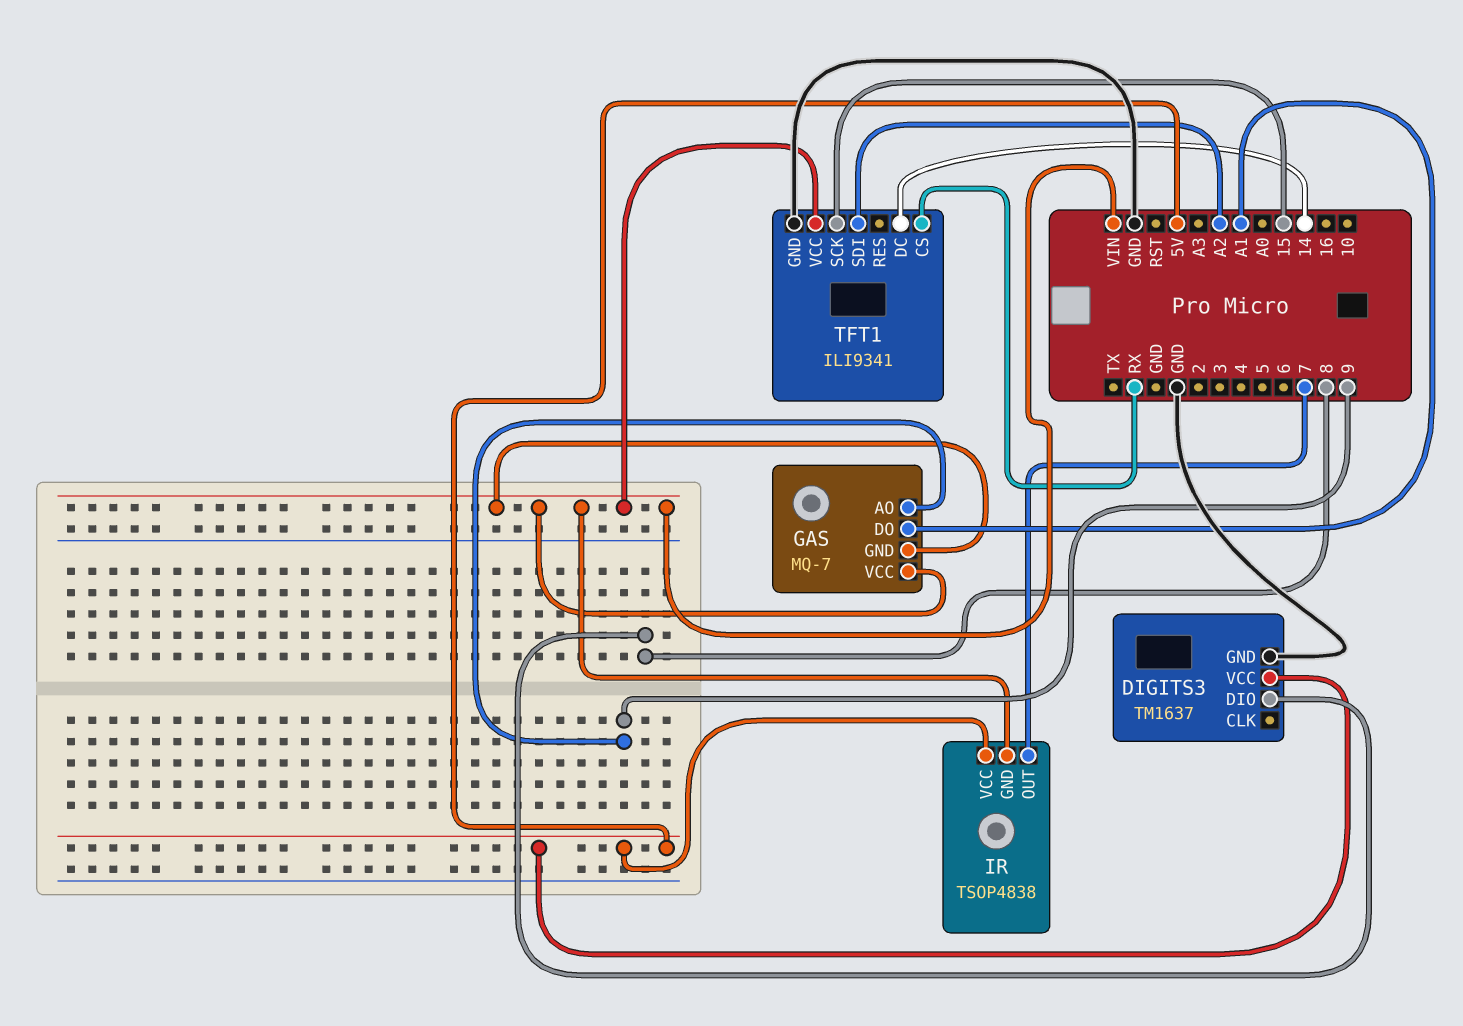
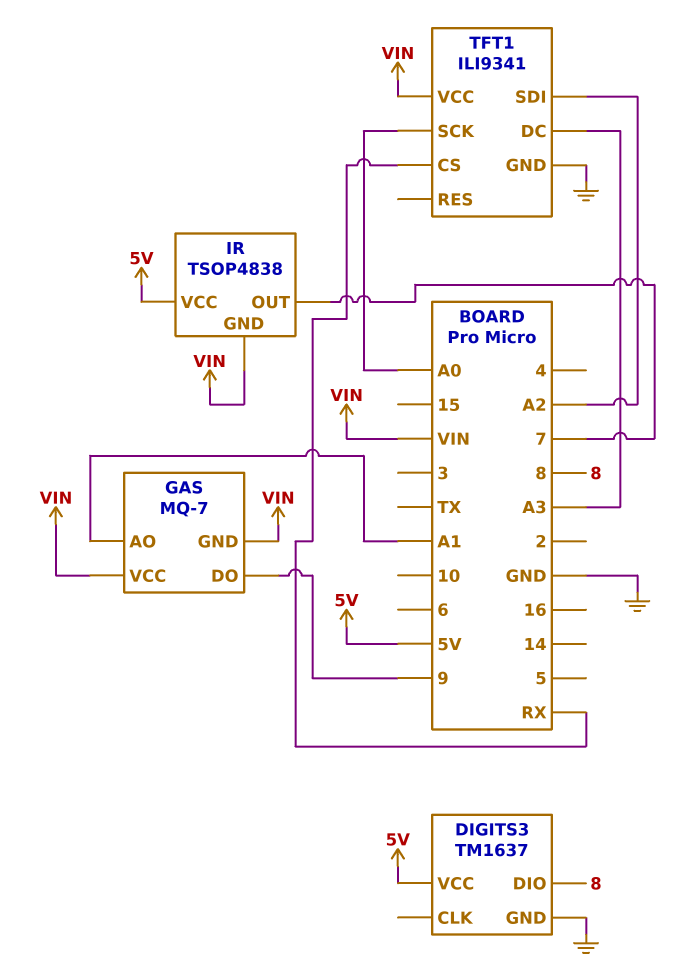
GAS pin AO: 9 -> A1
GAS pin DO: A1 -> 9
TFT1 pin DC: 14 -> A3
TFT1 pin SCK: 15 -> A0

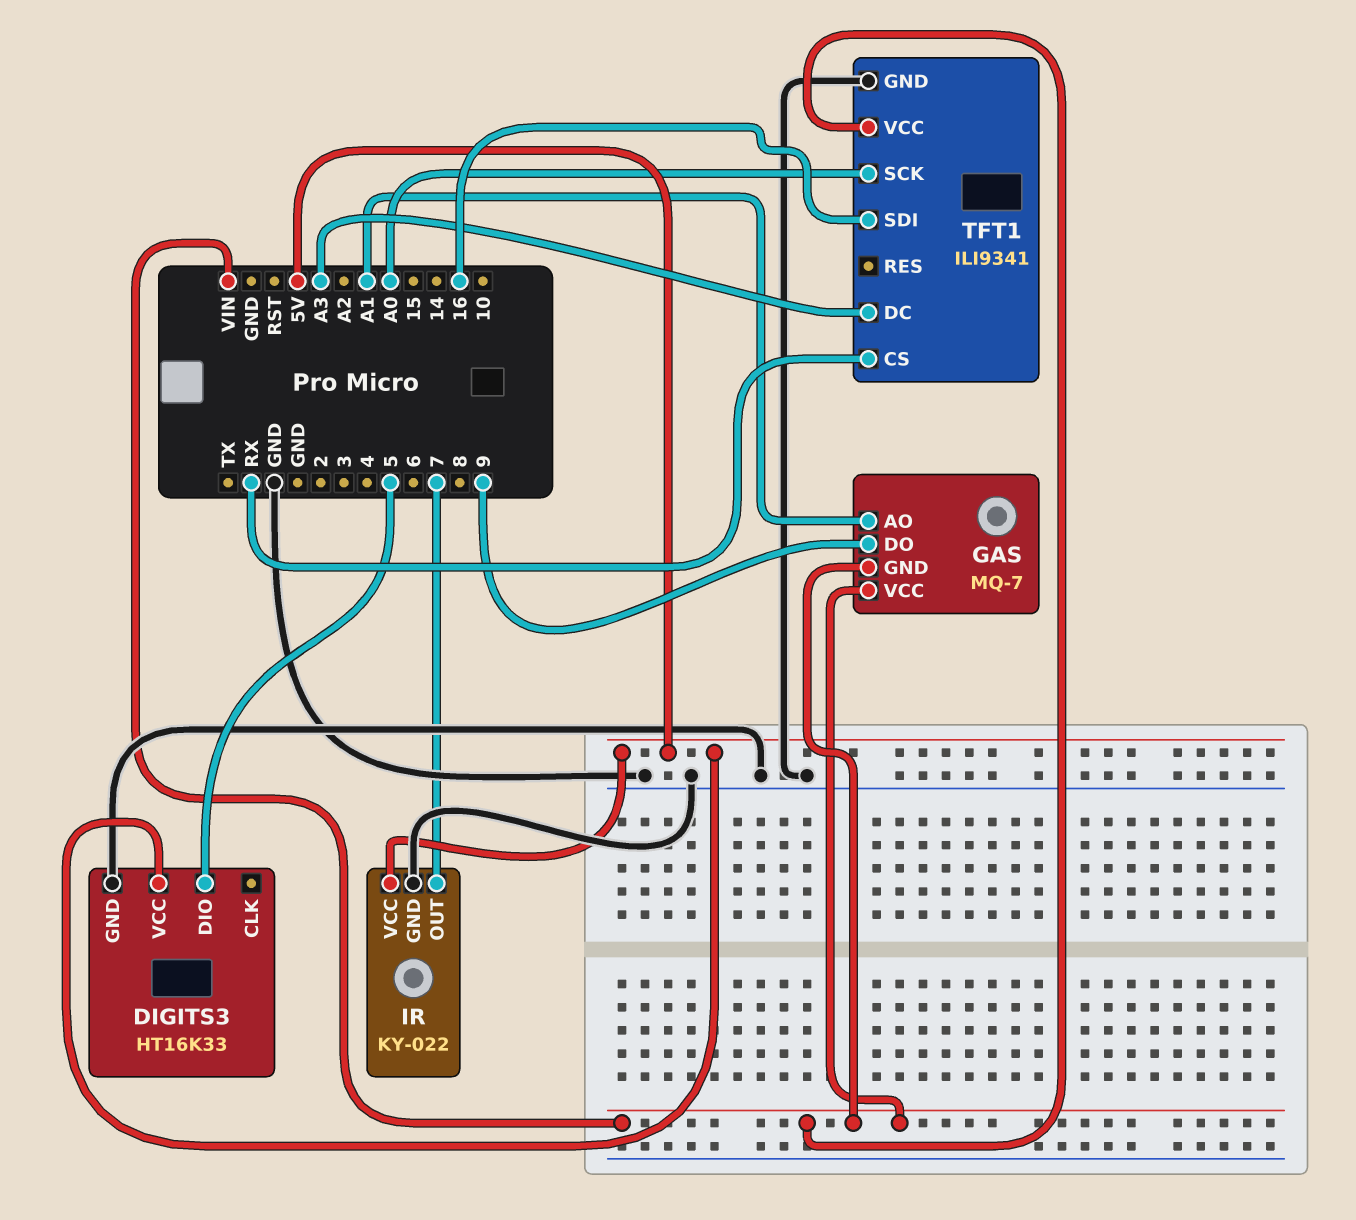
DIGITS3: TM1637 -> HT16K33
DIGITS3 pin DIO: 8 -> 5
IR: TSOP4838 -> KY-022
IR pin GND: VIN -> GND
TFT1 pin SDI: A2 -> 16

